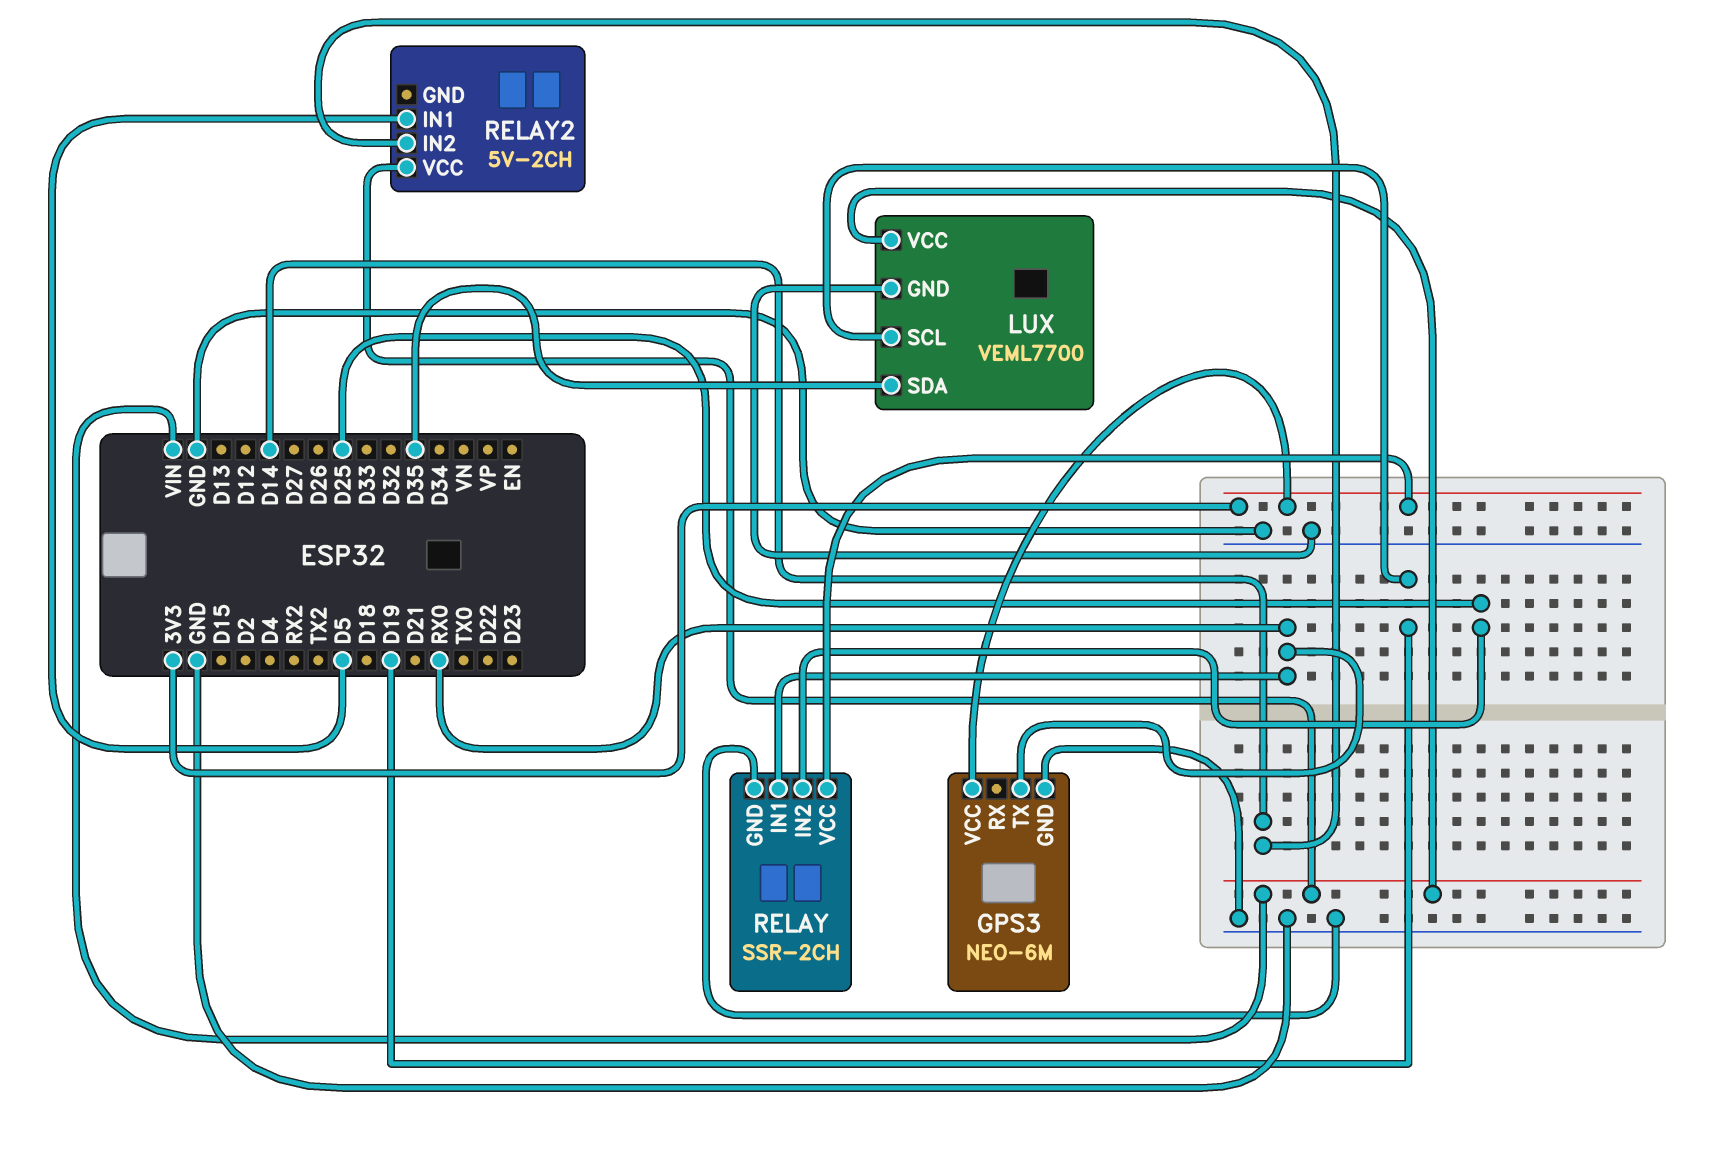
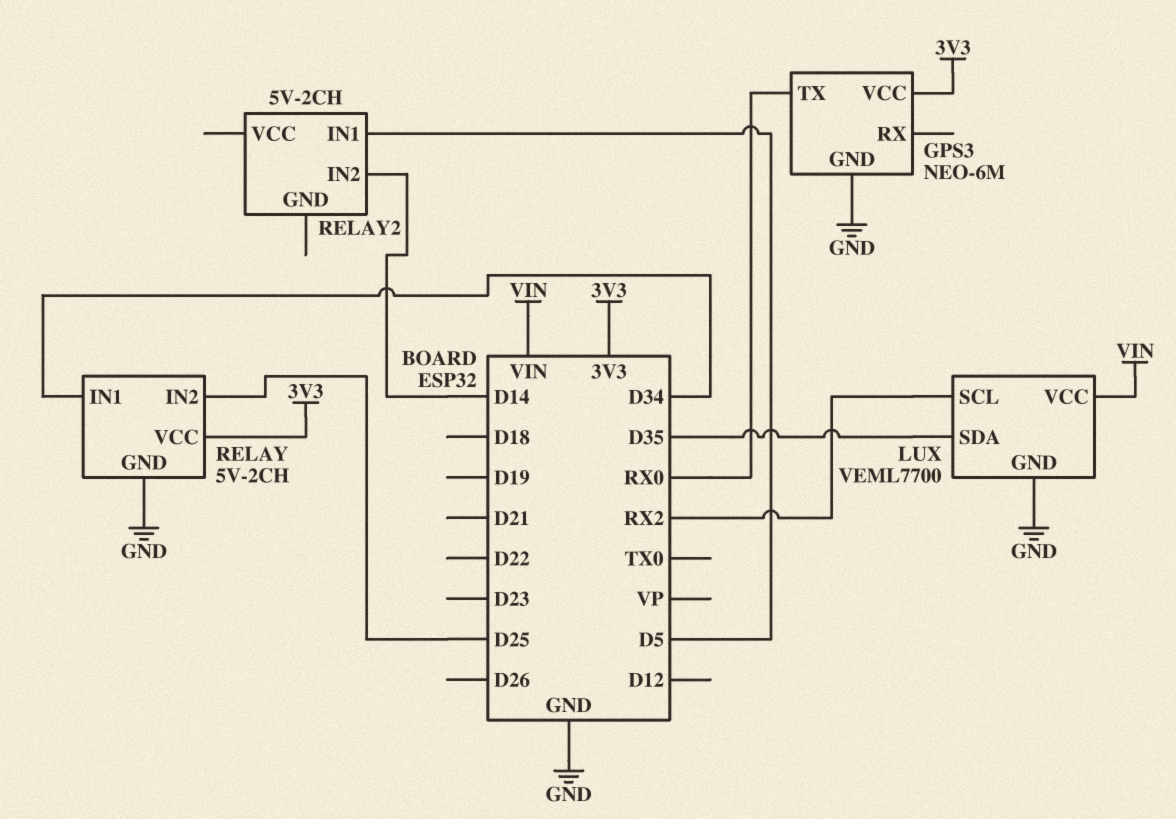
LUX pin SCL: D19 -> RX2
RELAY: SSR-2CH -> 5V-2CH
RELAY pin IN1: RX0 -> D34
RELAY2 pin VCC: VIN -> none

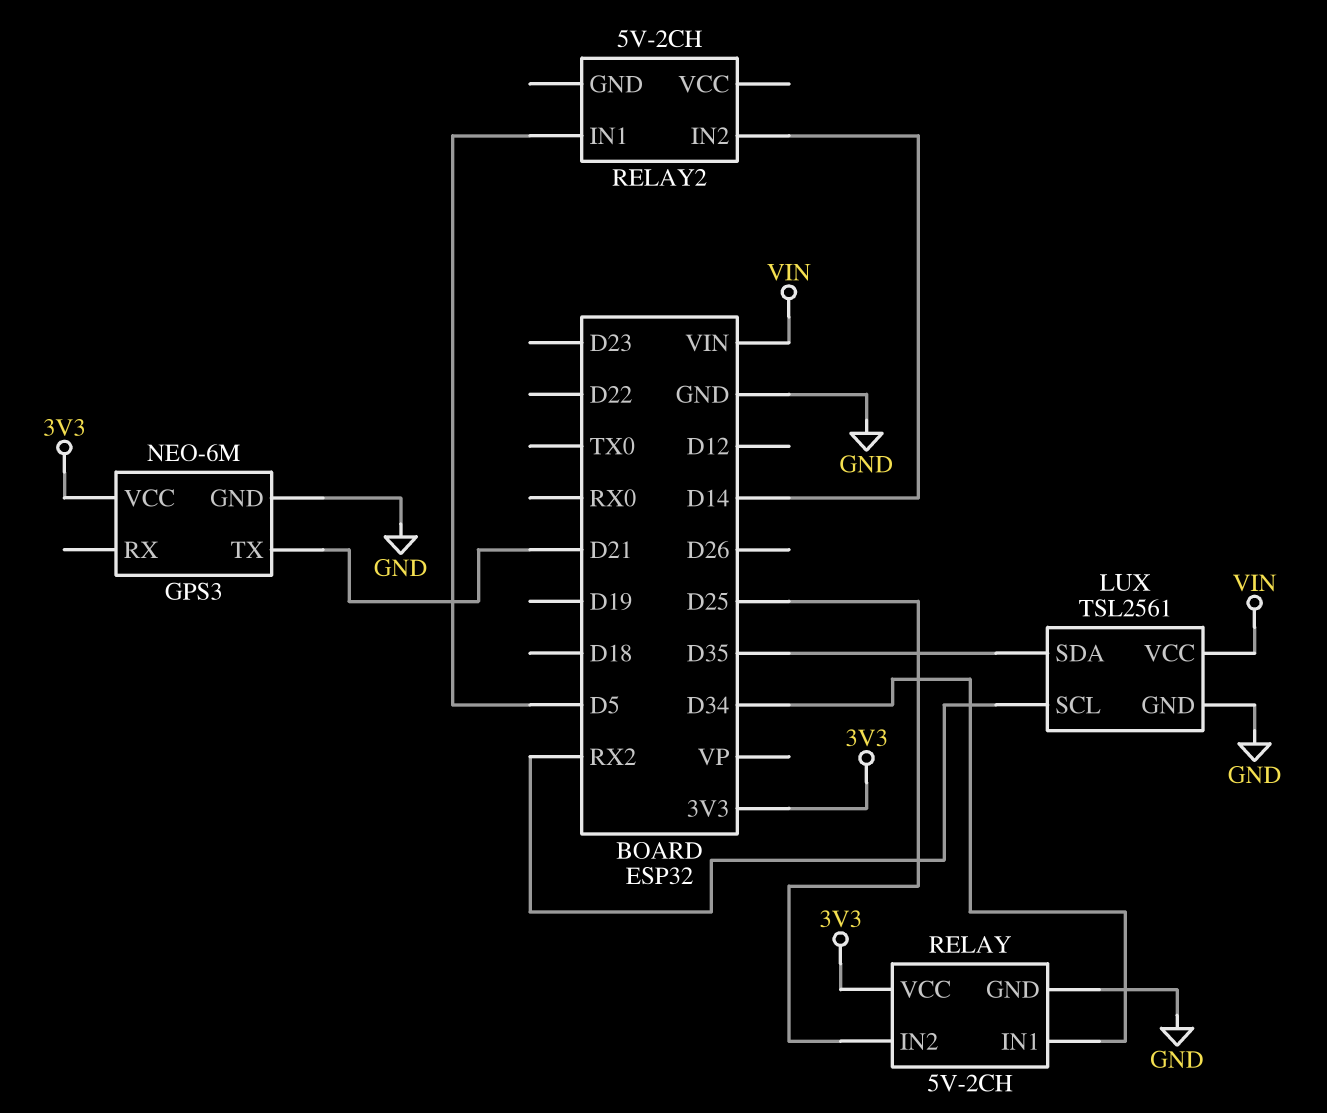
GPS3 pin TX: RX0 -> D21
LUX: VEML7700 -> TSL2561

